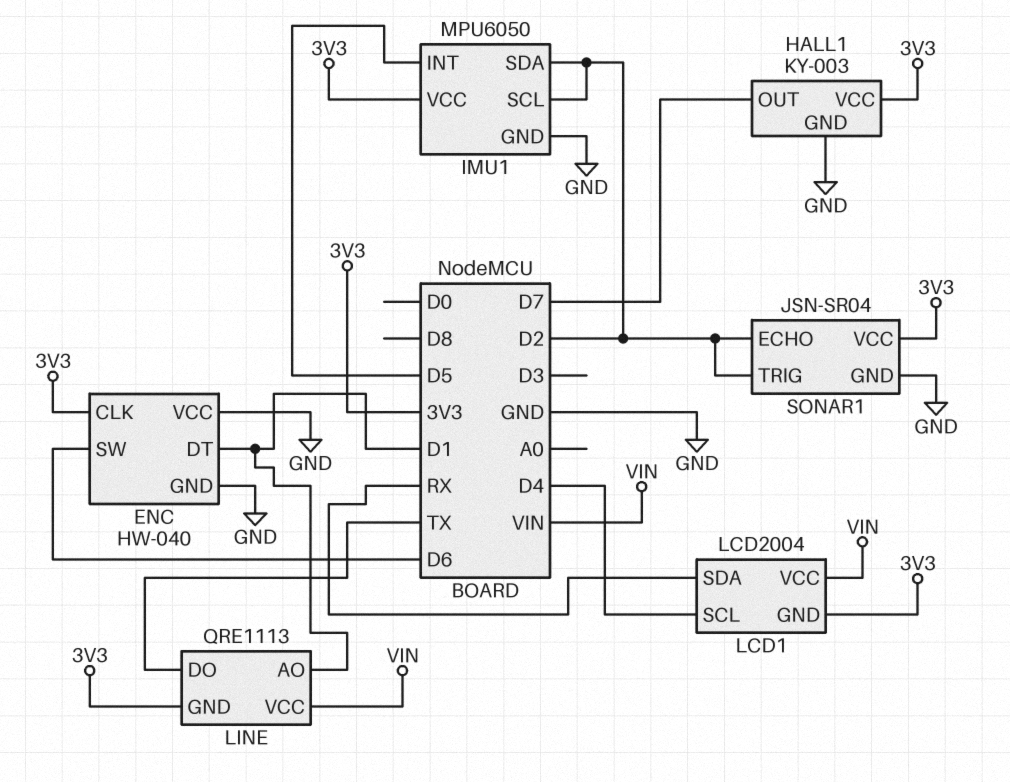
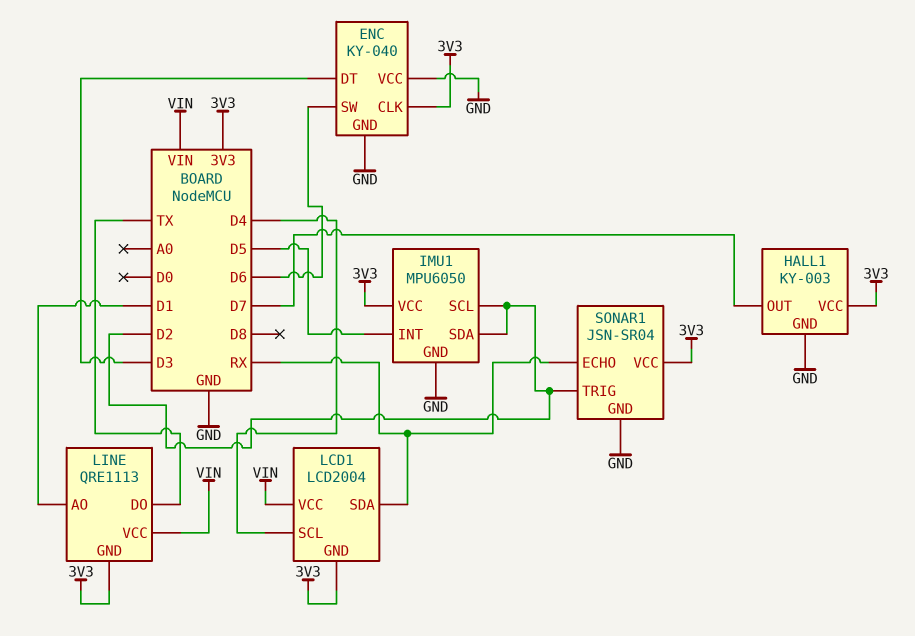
ENC: HW-040 -> KY-040
ENC pin DT: D1 -> D3
SONAR1 pin ECHO: D2 -> RX

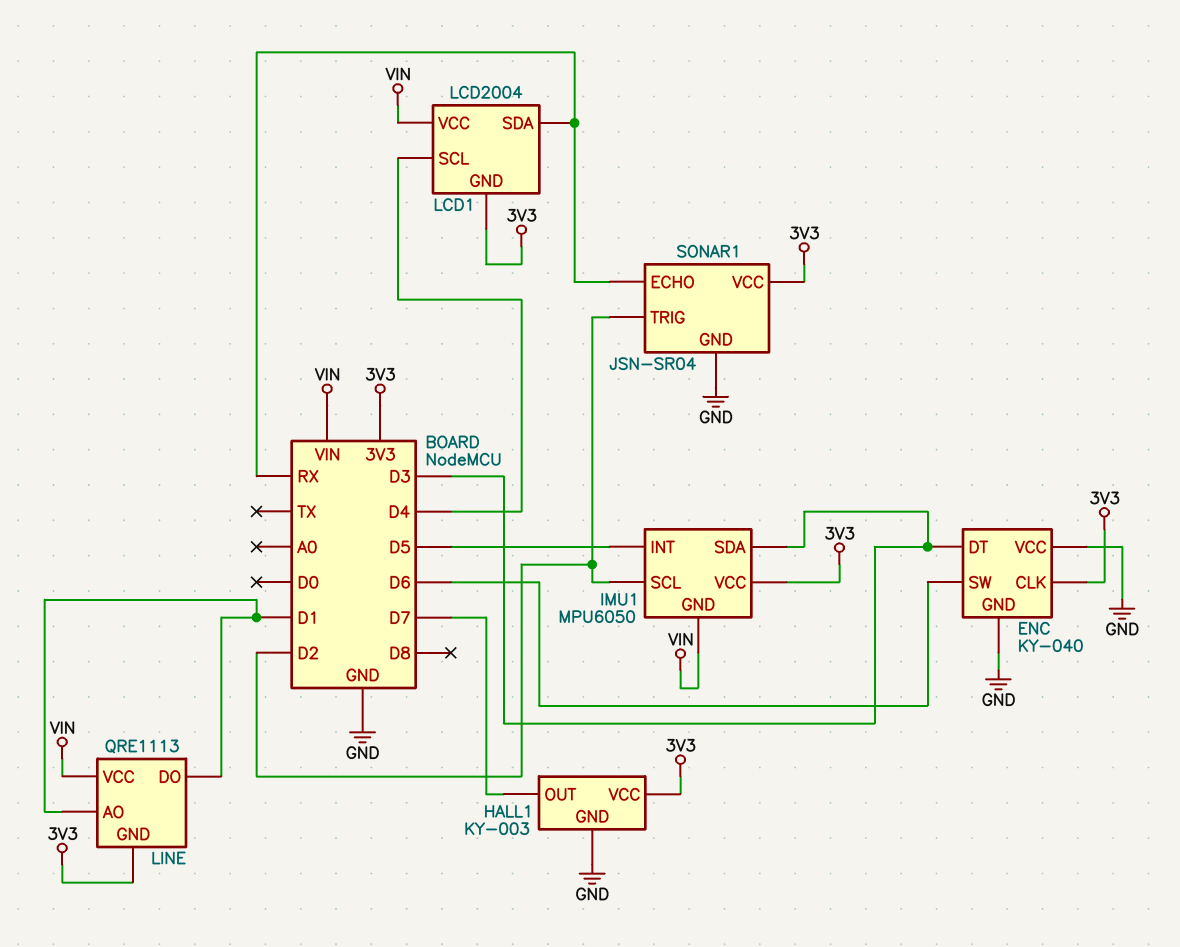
IMU1 pin GND: GND -> VIN
IMU1 pin SDA: D2 -> D3
LINE pin DO: TX -> D1

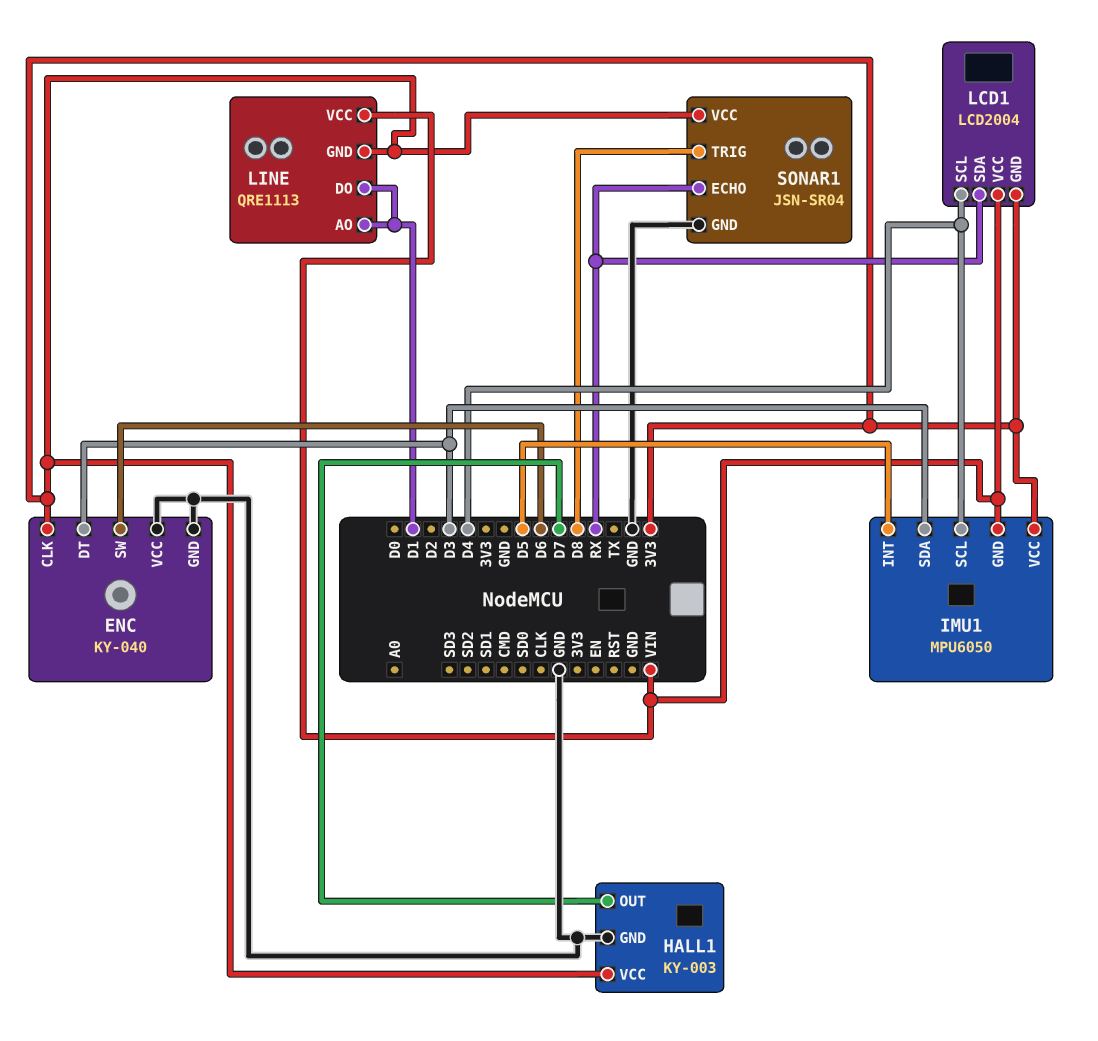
IMU1 pin SCL: D2 -> D4
SONAR1 pin TRIG: D2 -> D8

